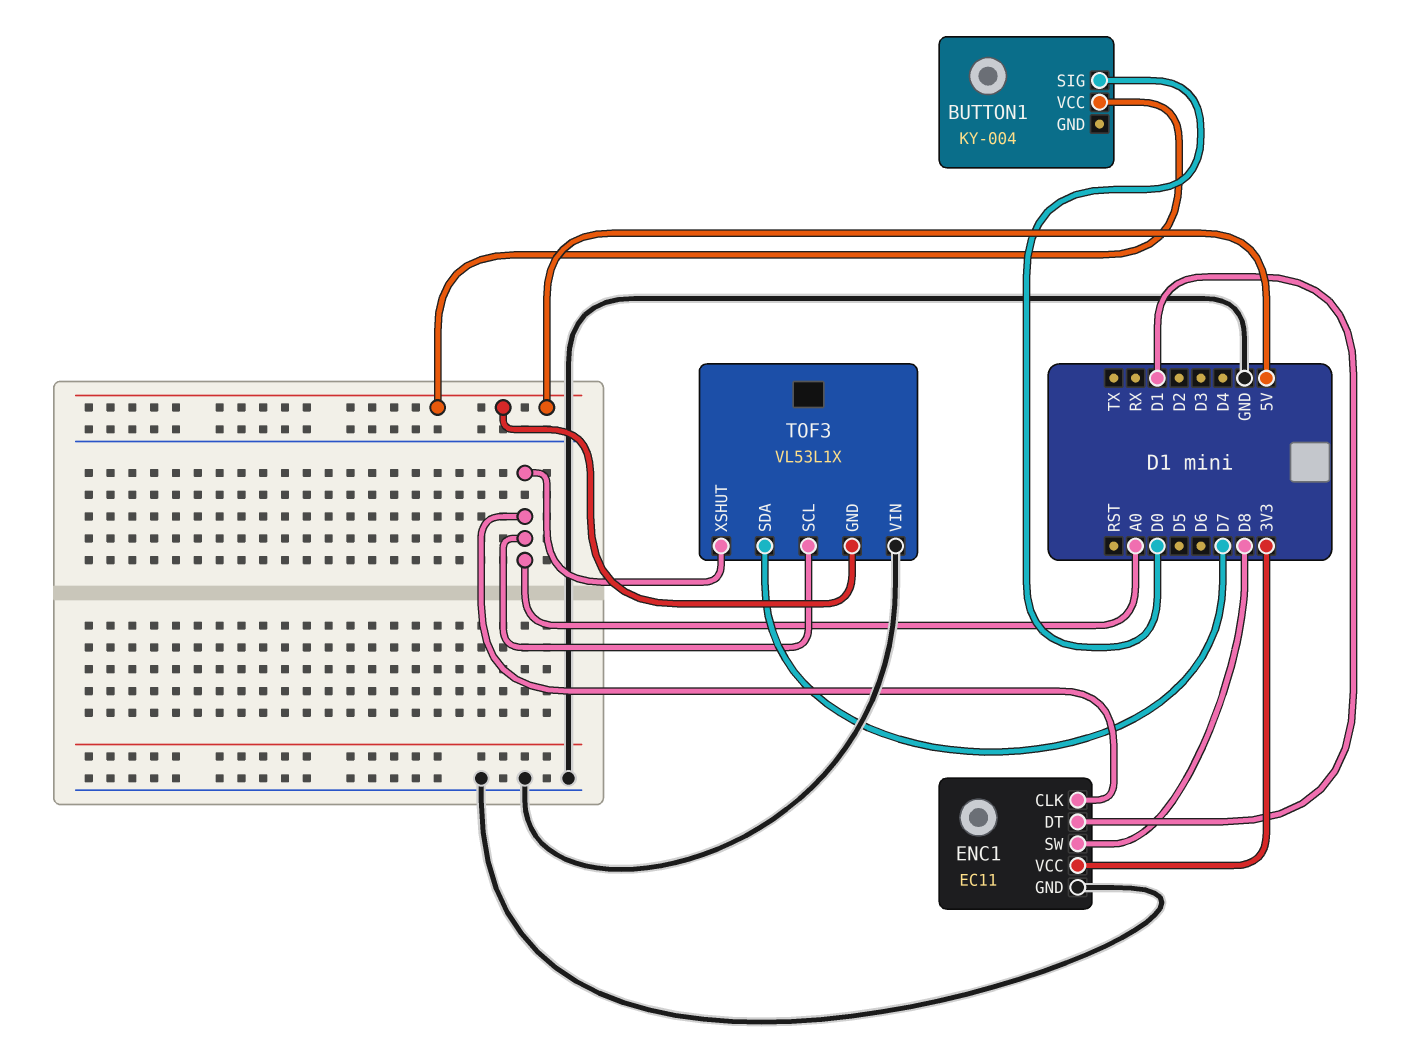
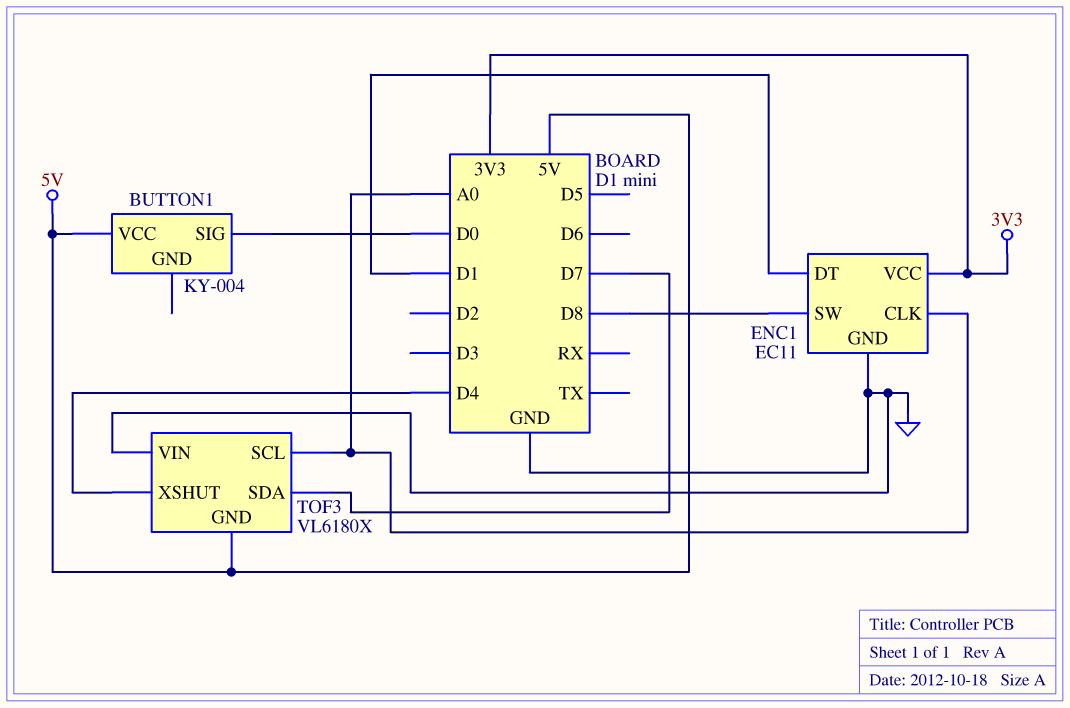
TOF3: VL53L1X -> VL6180X
TOF3 pin XSHUT: A0 -> D4

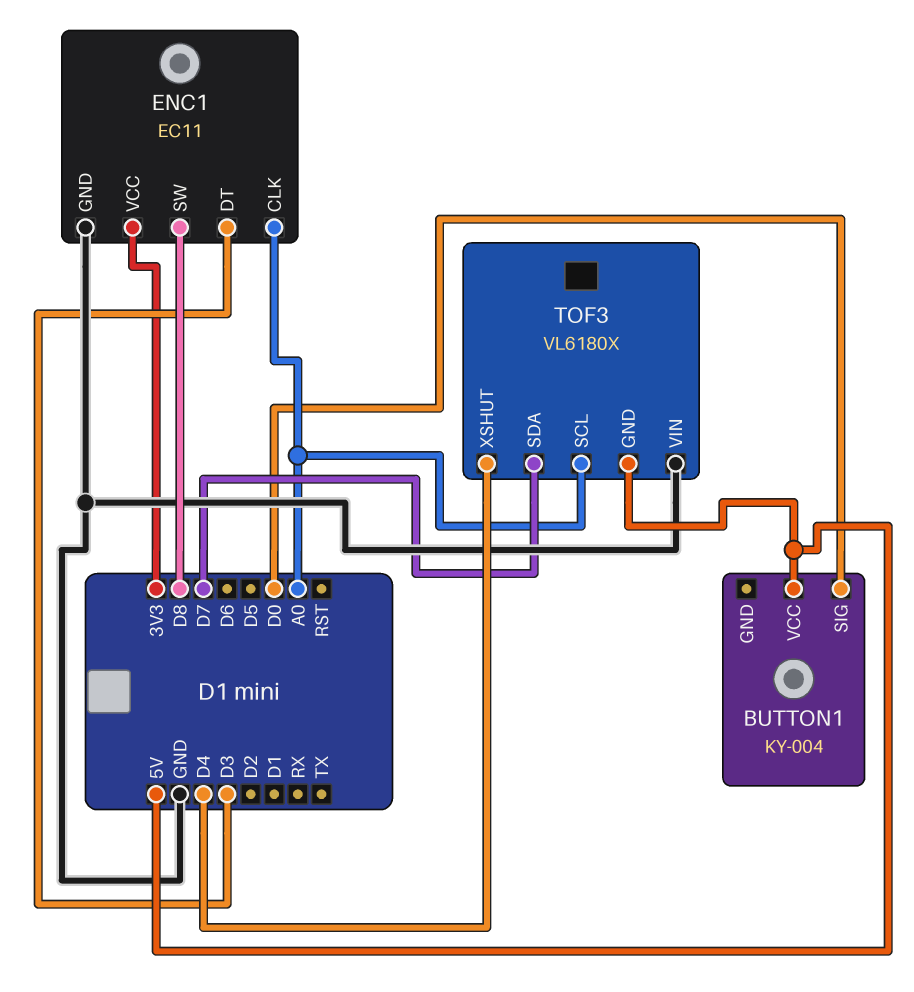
ENC1 pin DT: D1 -> D3

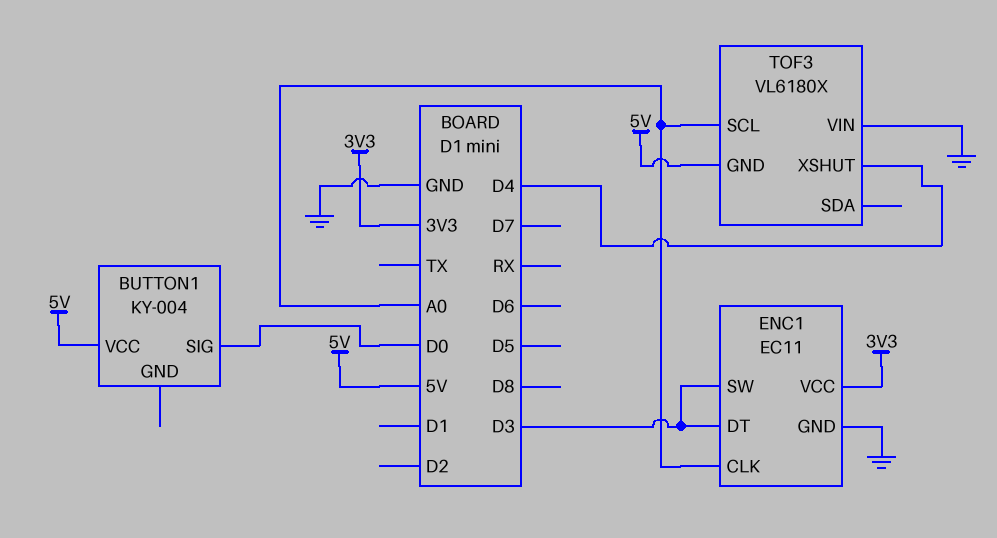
ENC1 pin SW: D8 -> D3
TOF3 pin SDA: D7 -> none

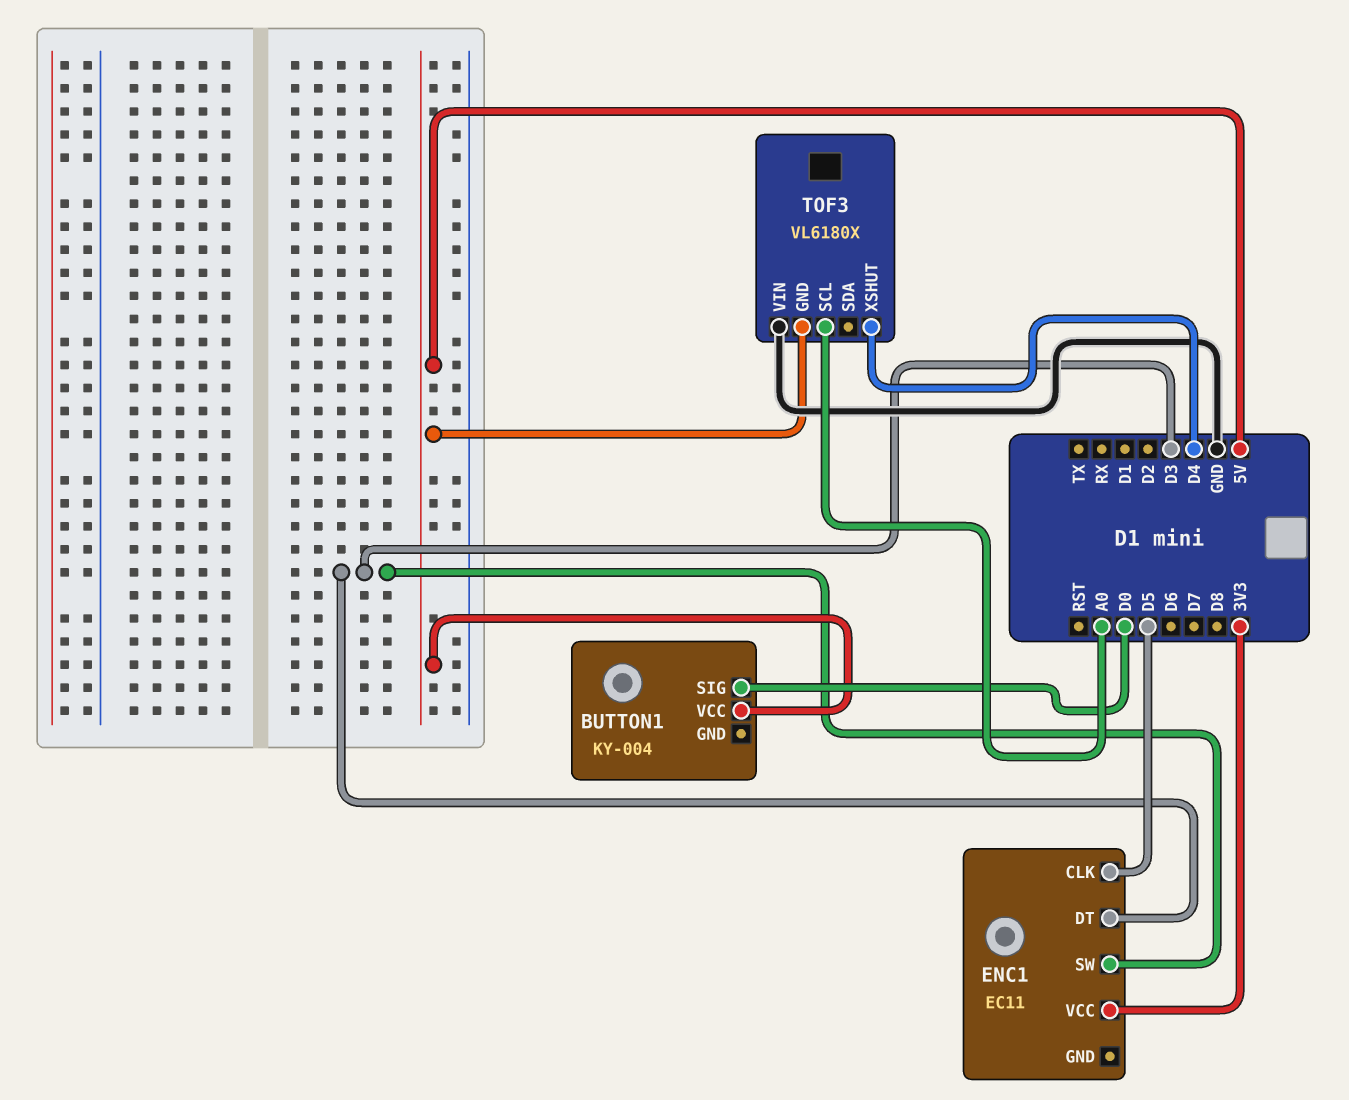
ENC1 pin CLK: A0 -> D5
ENC1 pin GND: GND -> none

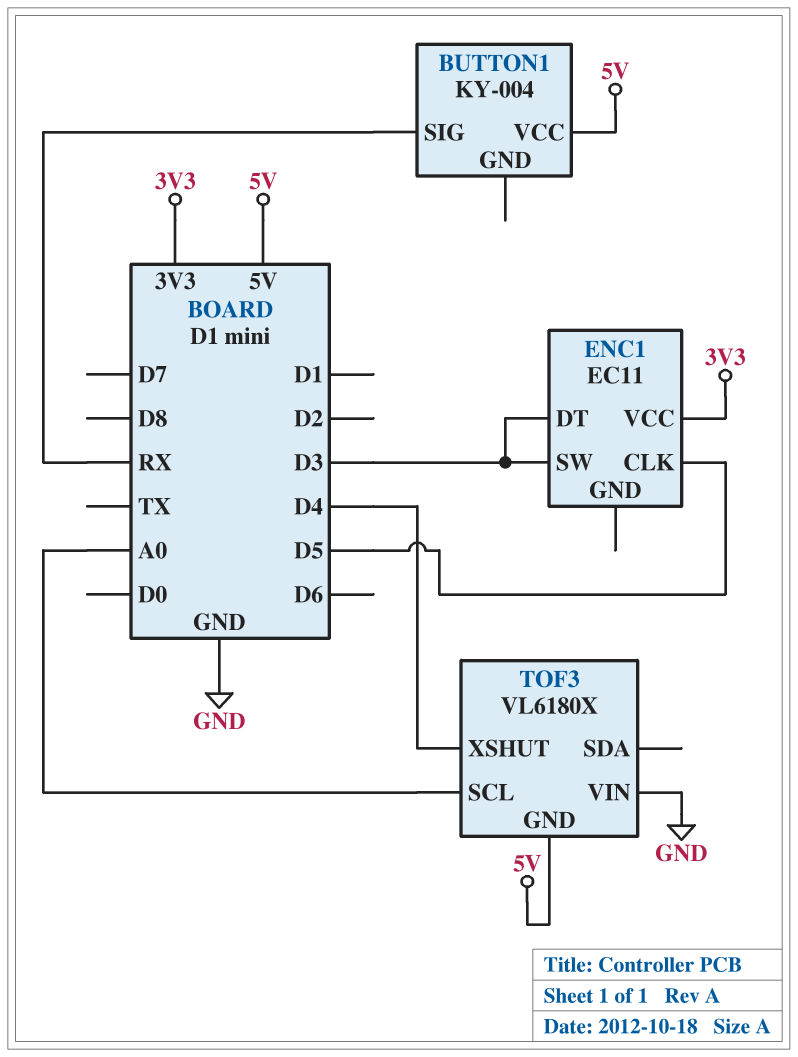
BUTTON1 pin SIG: D0 -> RX

